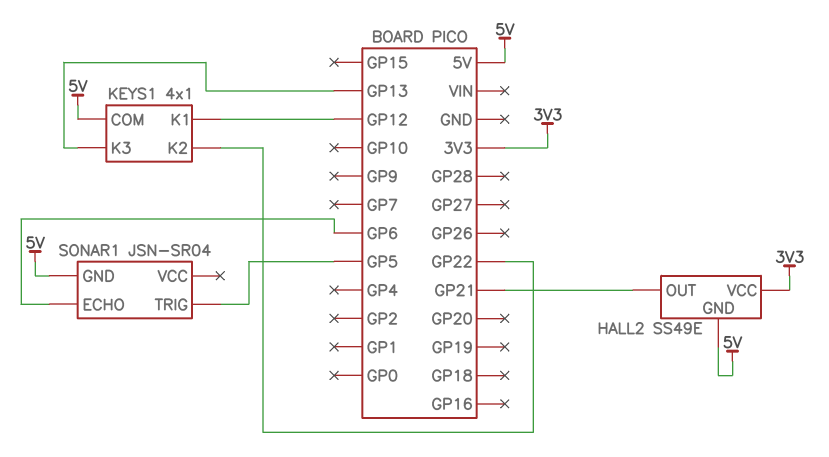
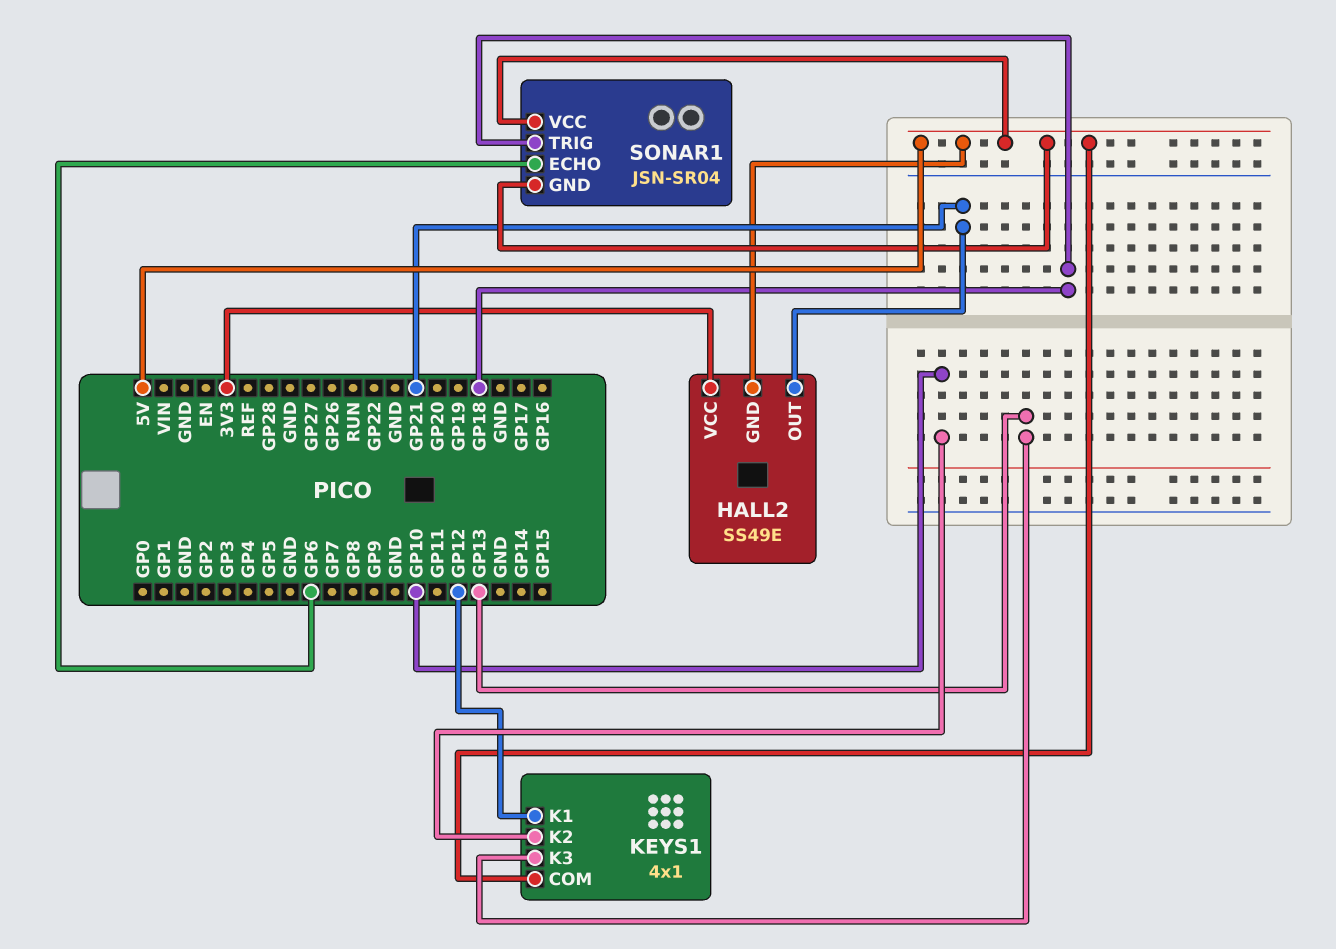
KEYS1 pin K2: GP22 -> GP10
SONAR1 pin TRIG: GP5 -> GP18
SONAR1 pin VCC: none -> 5V

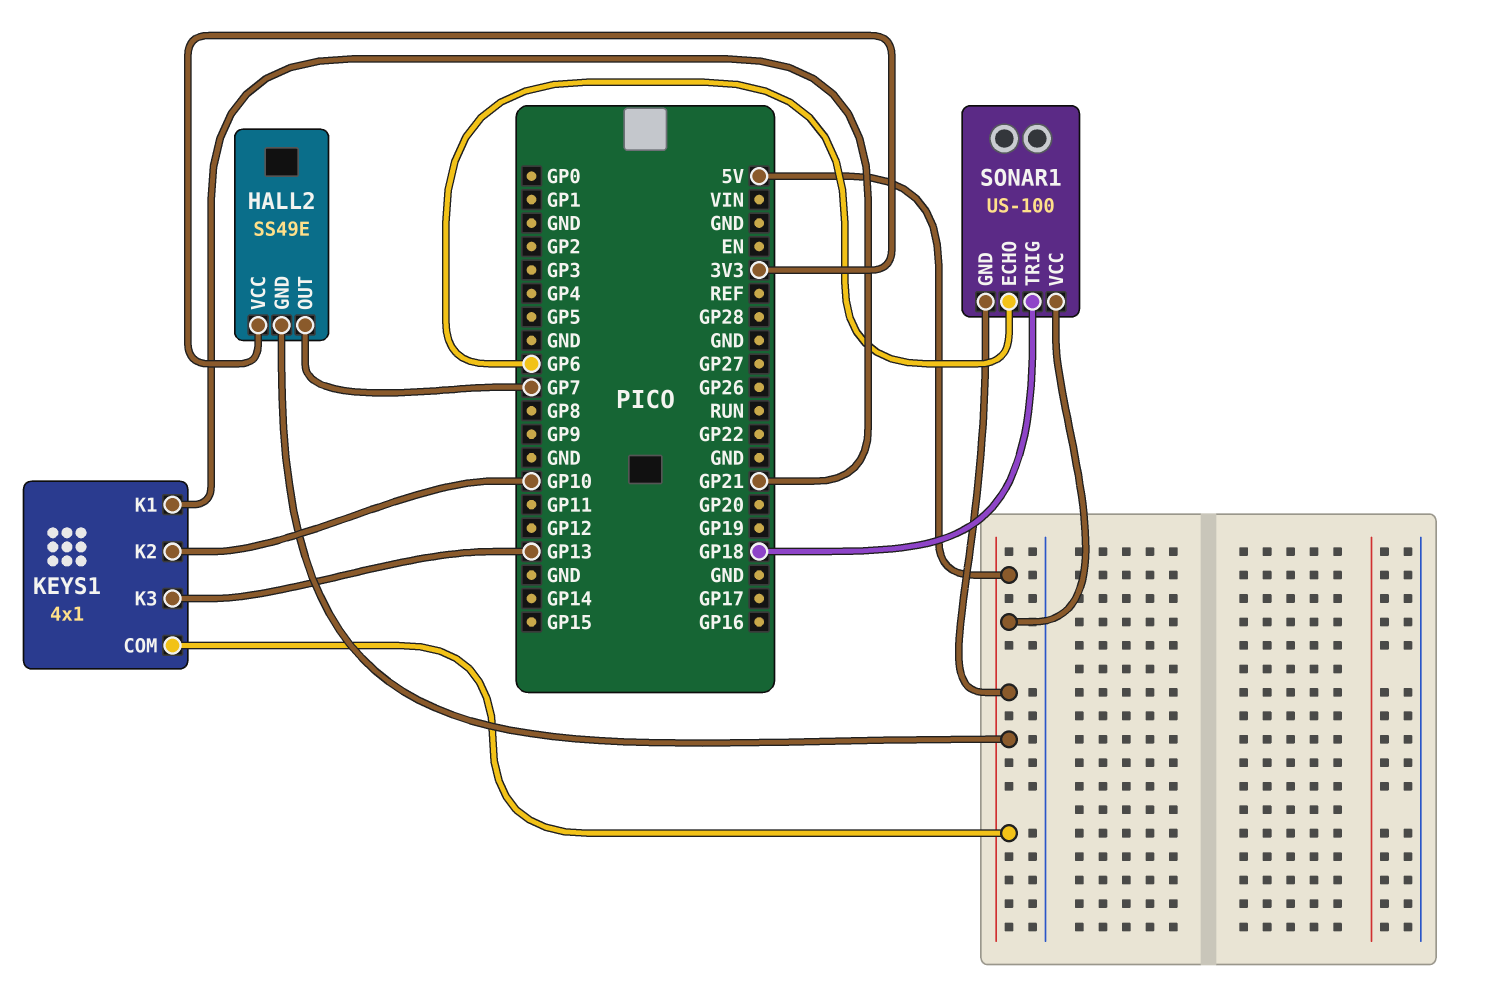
HALL2 pin OUT: GP21 -> GP7
KEYS1 pin K1: GP12 -> GP21
SONAR1: JSN-SR04 -> US-100

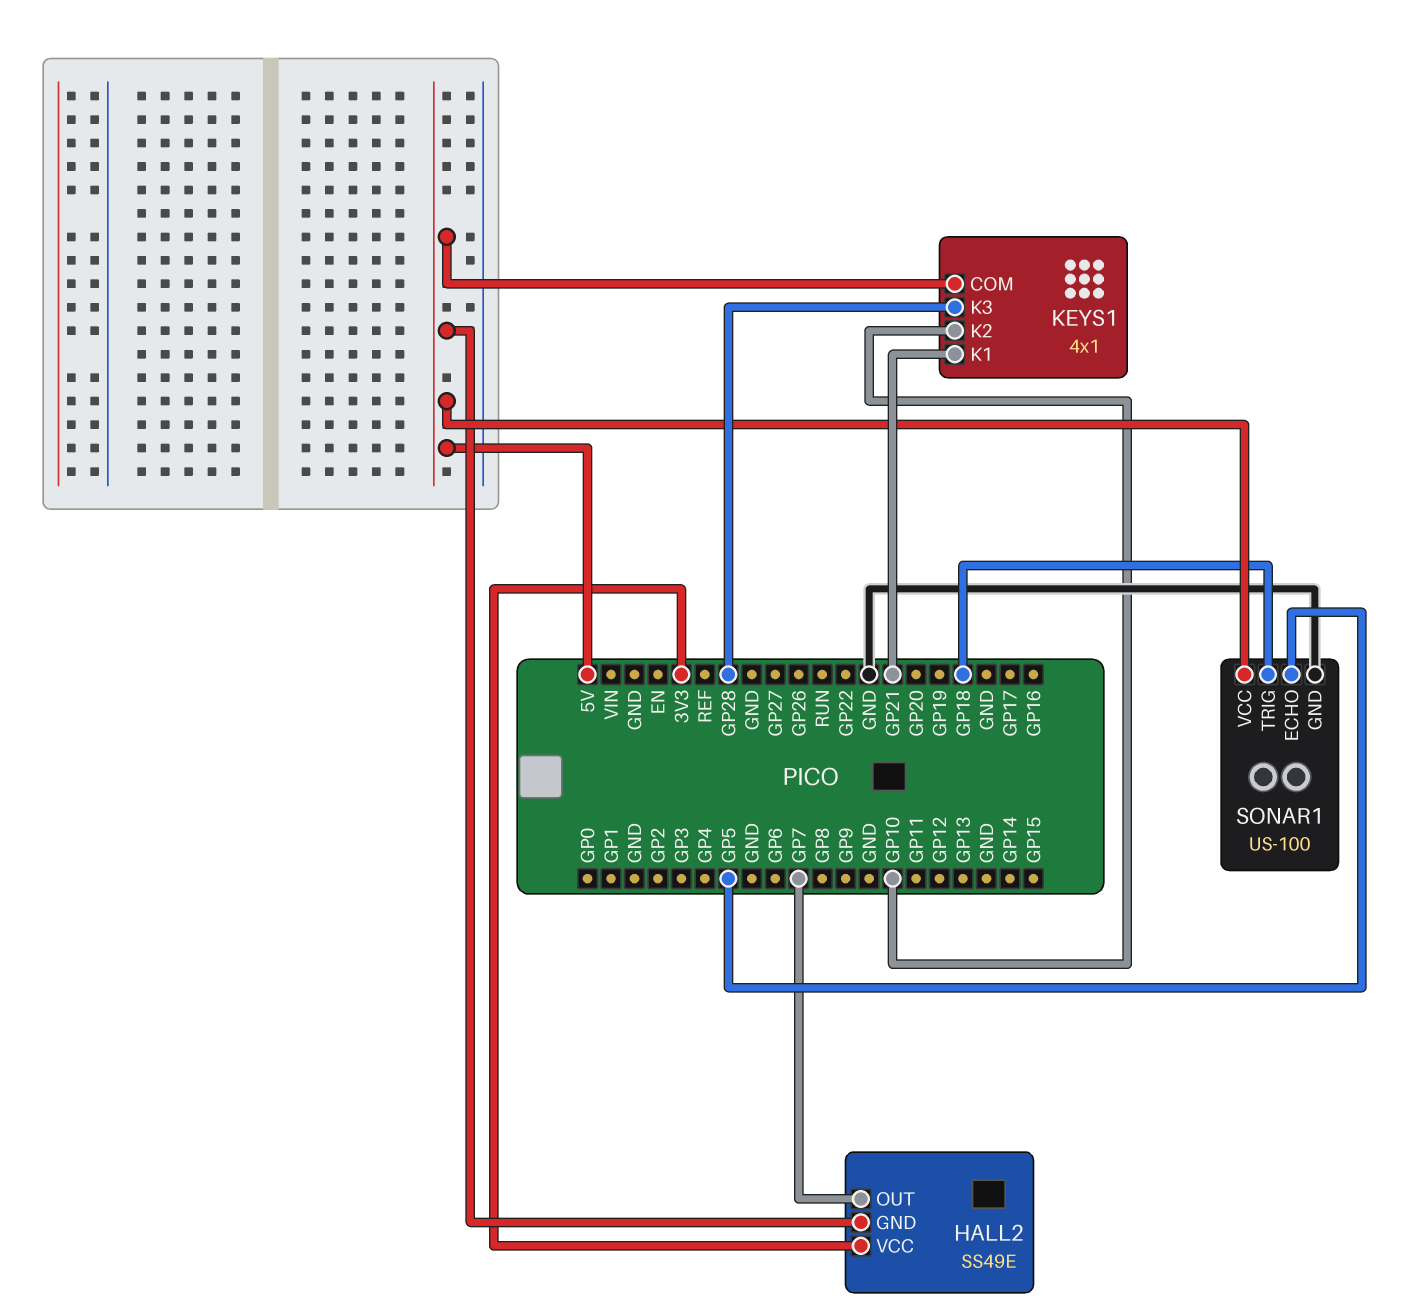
KEYS1 pin K3: GP13 -> GP28
SONAR1 pin ECHO: GP6 -> GP5
SONAR1 pin GND: 5V -> GND

